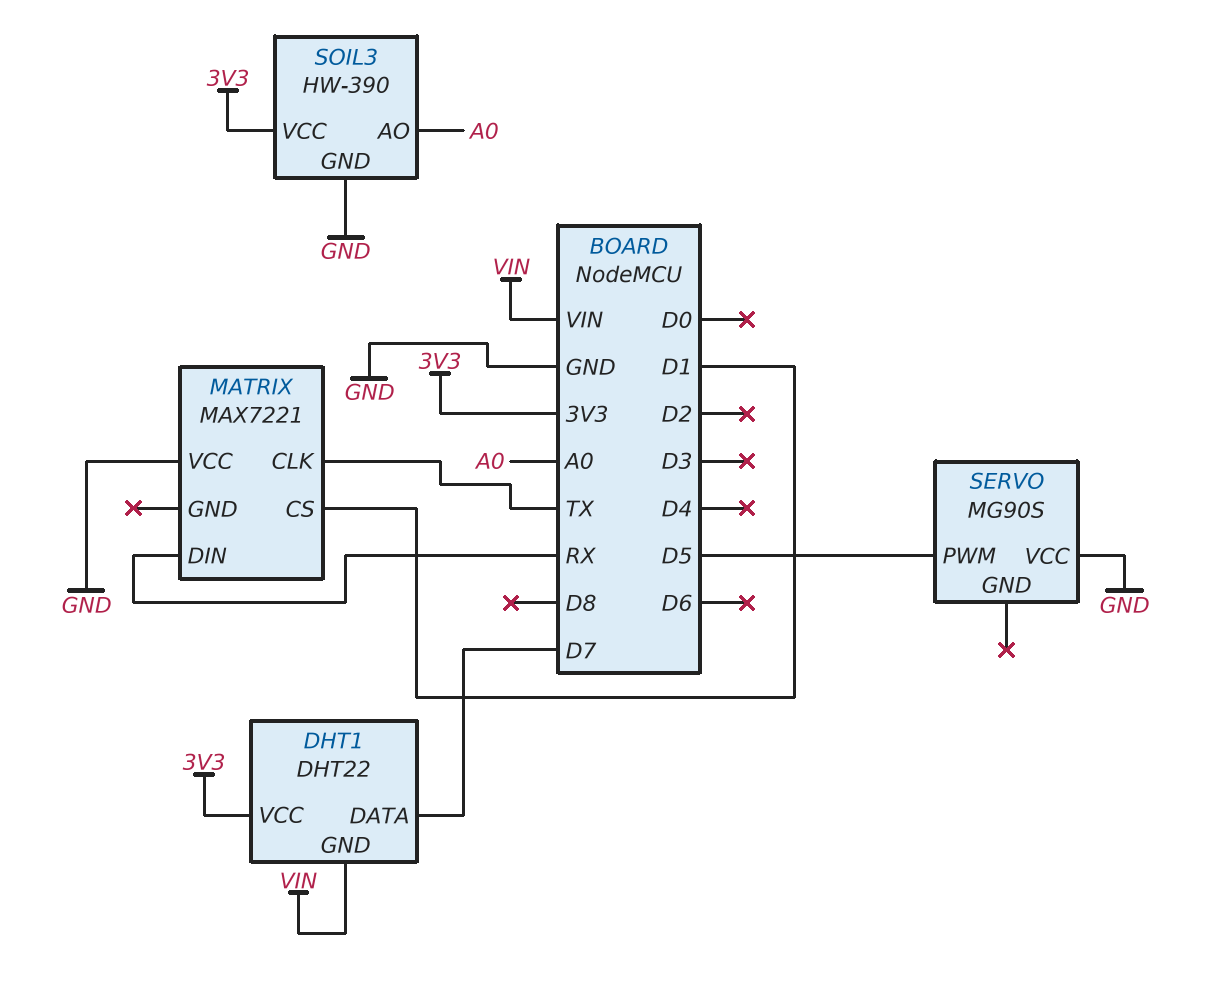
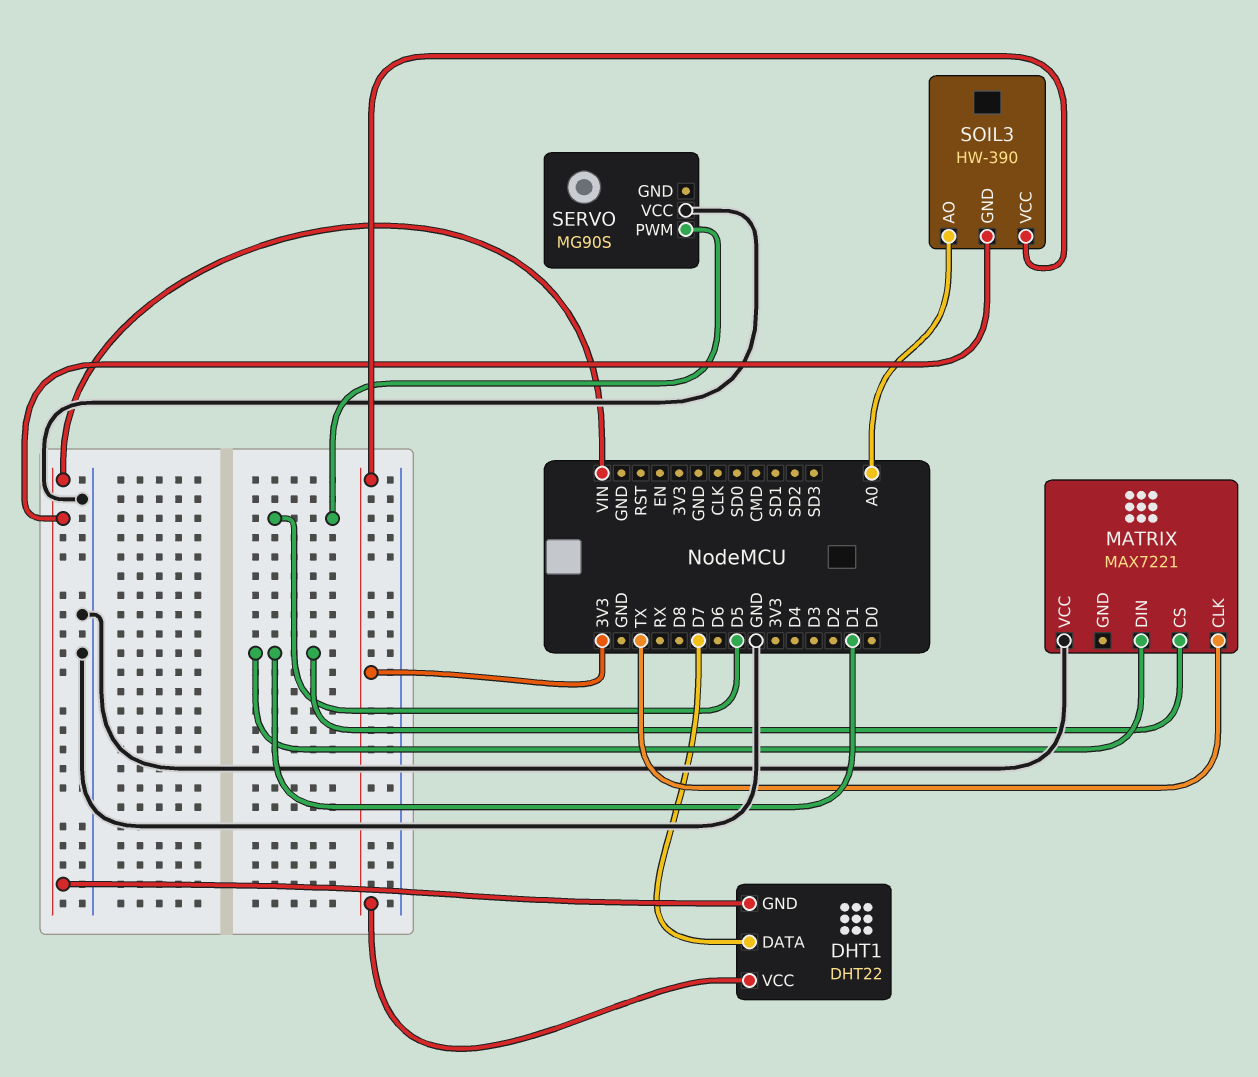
MATRIX pin DIN: RX -> D1
SOIL3 pin GND: GND -> VIN

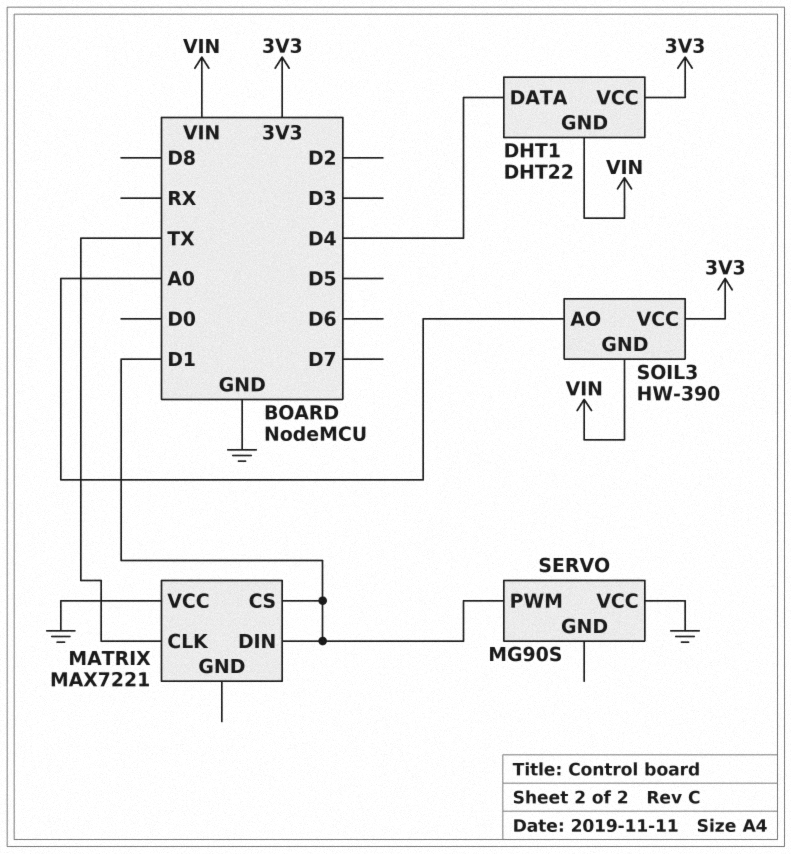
DHT1 pin DATA: D7 -> D4
SERVO pin PWM: D5 -> D1

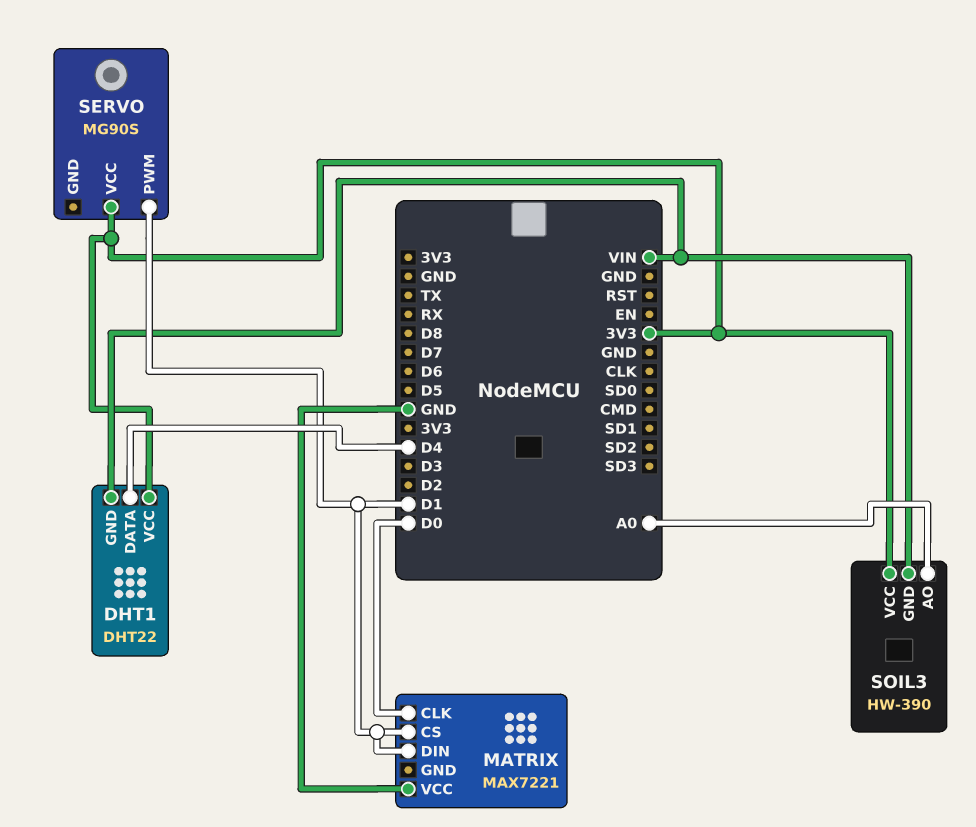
MATRIX pin CLK: TX -> D0
SERVO pin VCC: GND -> 3V3

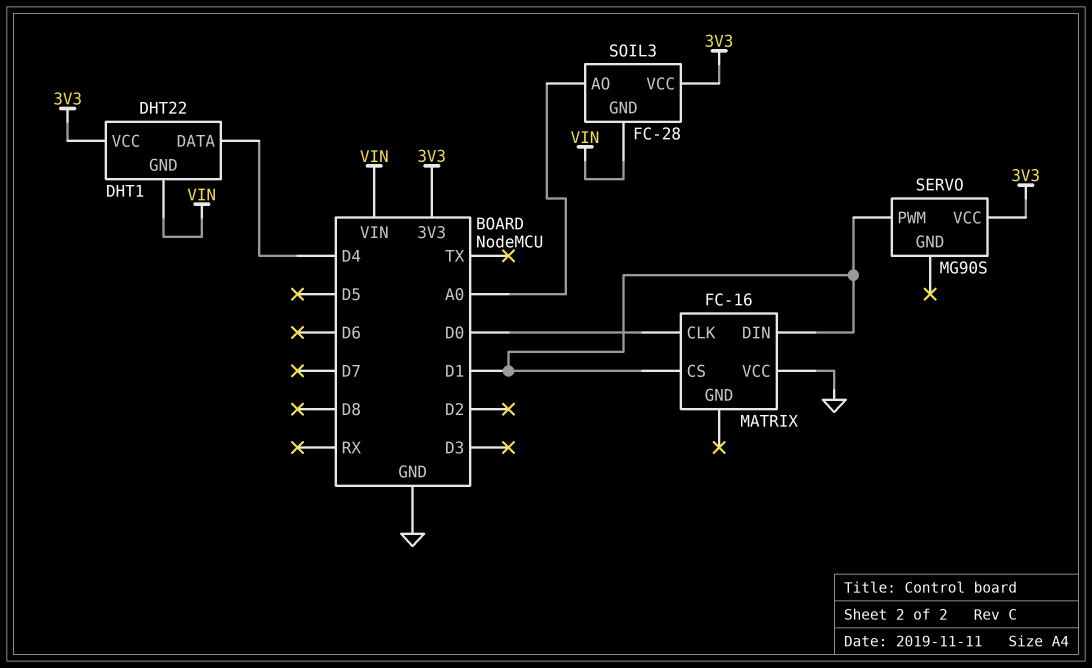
MATRIX: MAX7221 -> FC-16
SOIL3: HW-390 -> FC-28

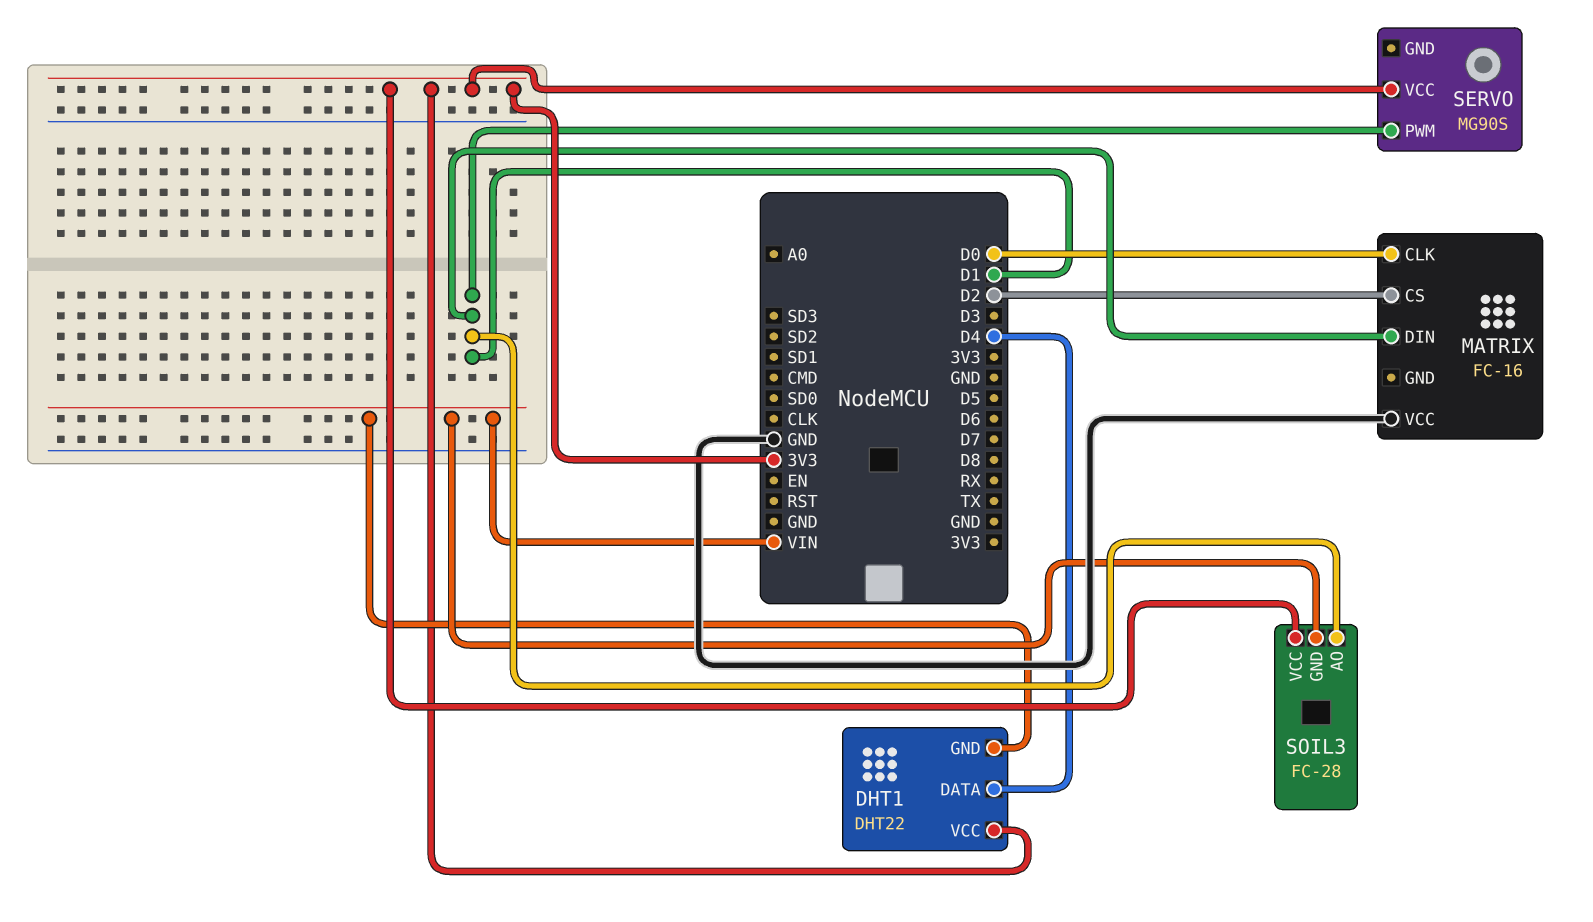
MATRIX pin CS: D1 -> D2
SOIL3 pin AO: A0 -> D1

